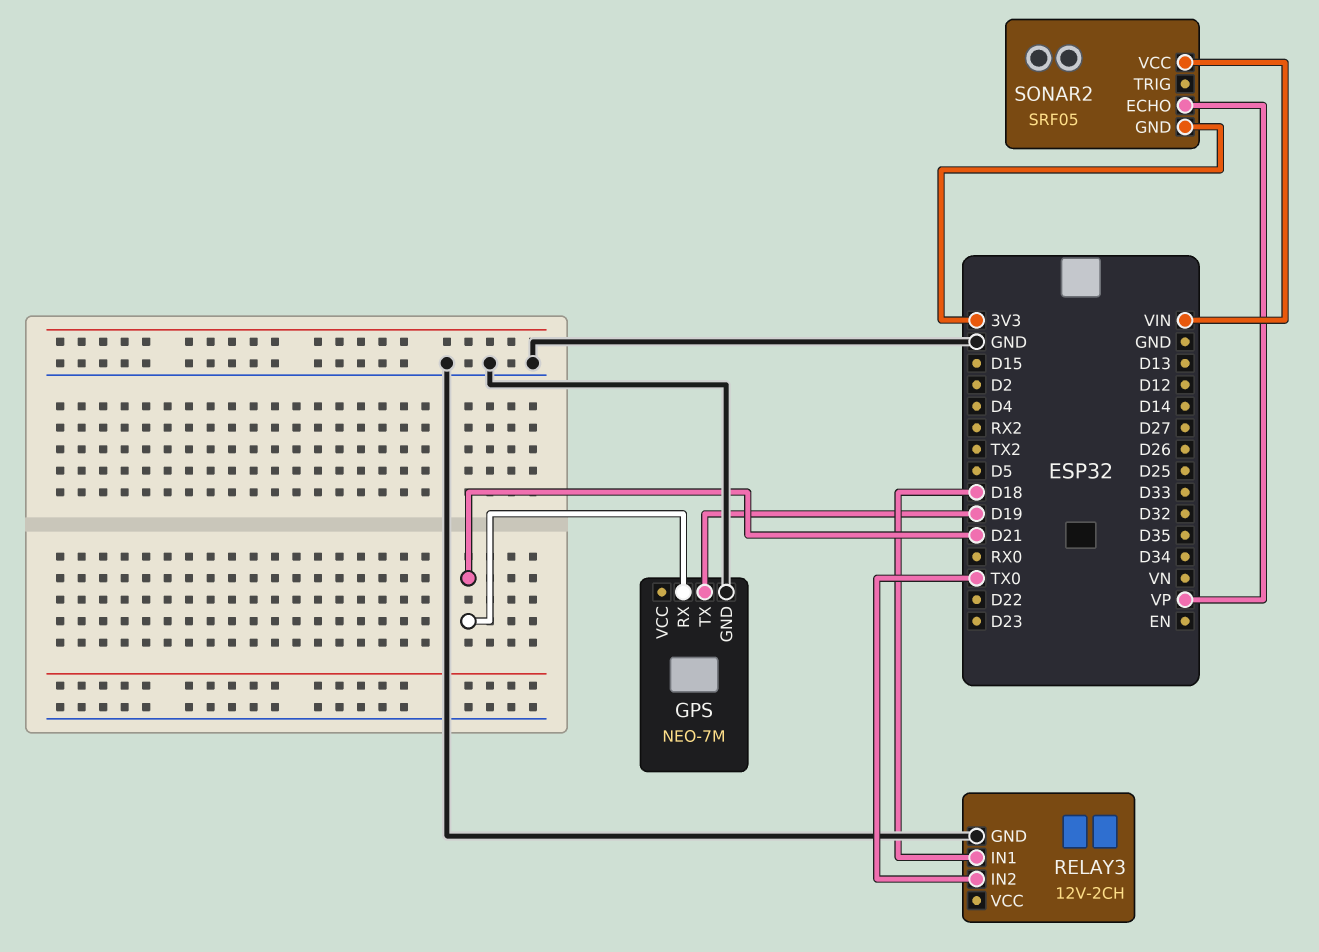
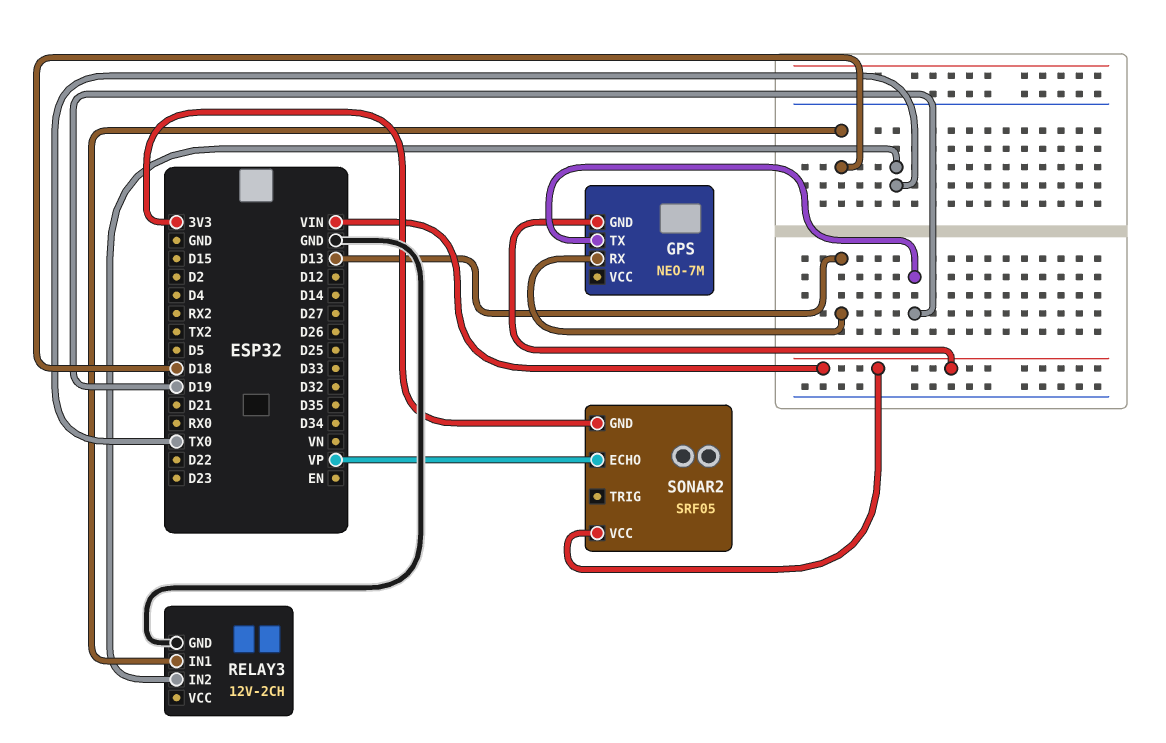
GPS pin GND: GND -> VIN
GPS pin RX: D21 -> D13

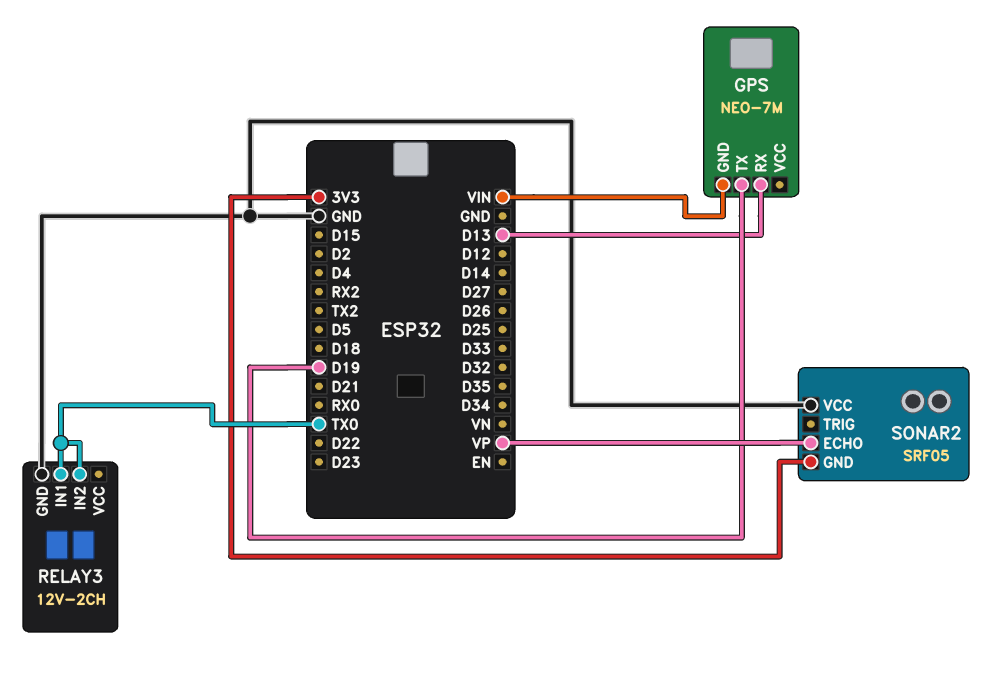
RELAY3 pin IN1: D18 -> TX0
SONAR2 pin VCC: VIN -> GND

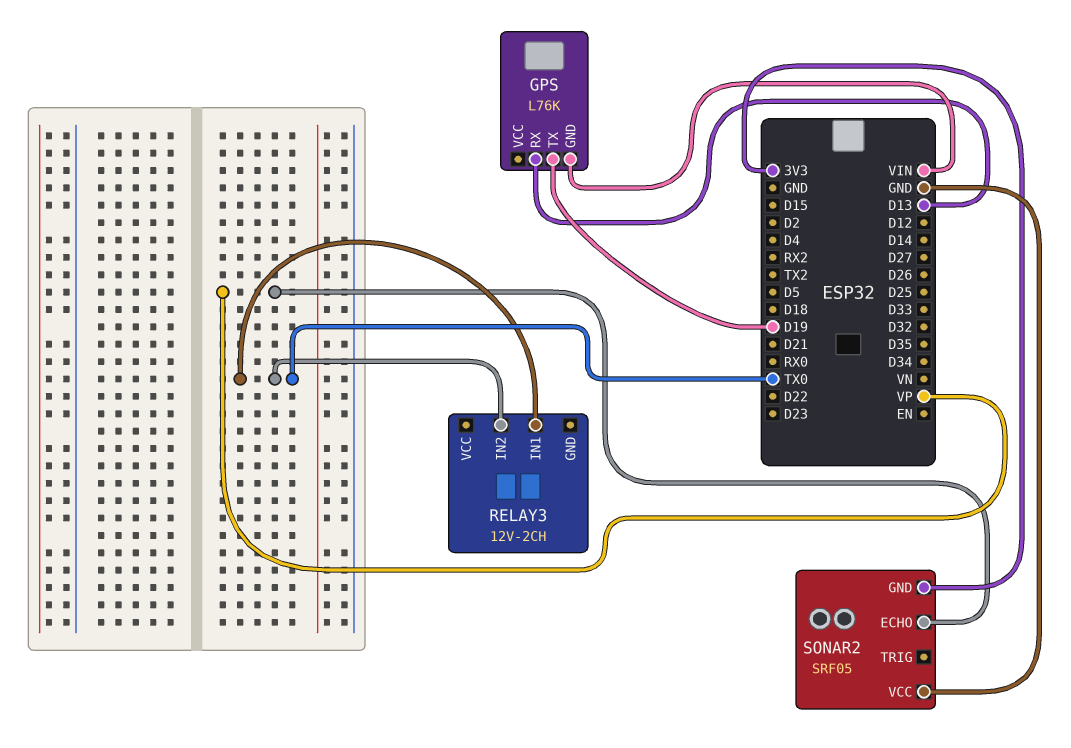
GPS: NEO-7M -> L76K
RELAY3 pin GND: GND -> none

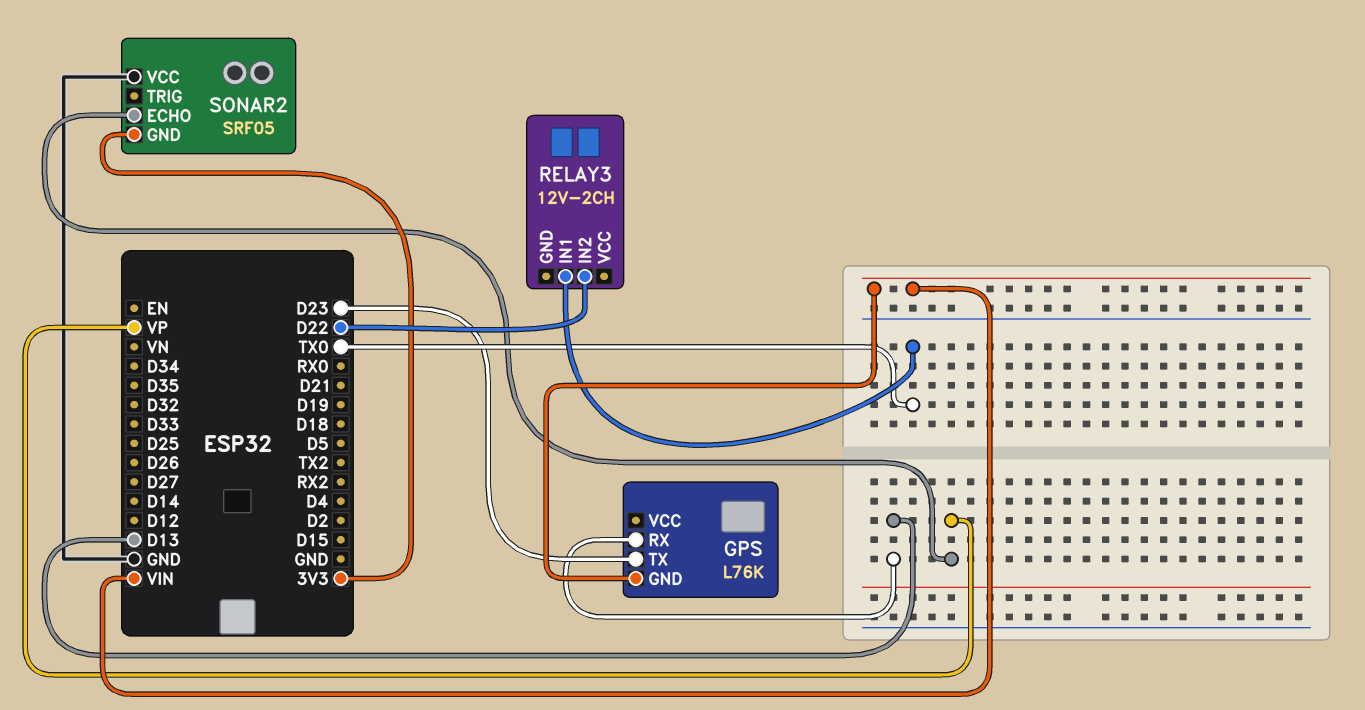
GPS pin TX: D19 -> D23
RELAY3 pin IN2: TX0 -> D22

